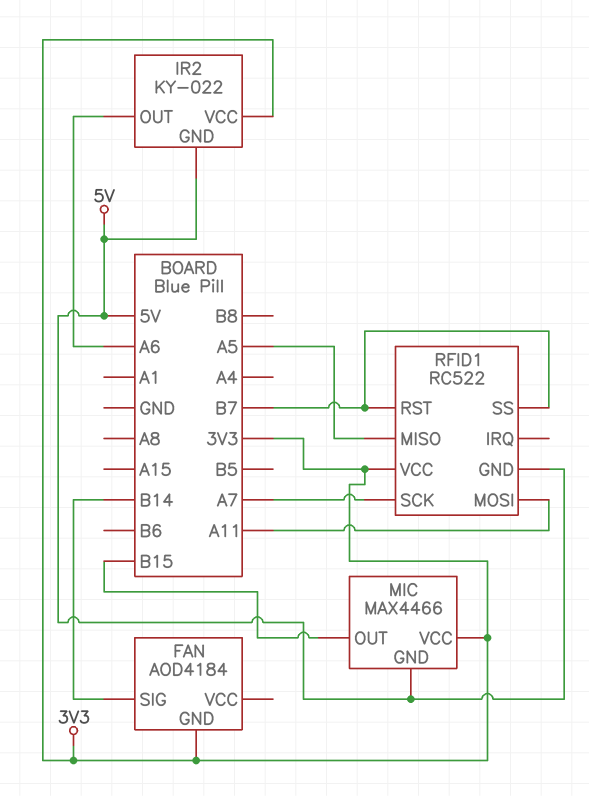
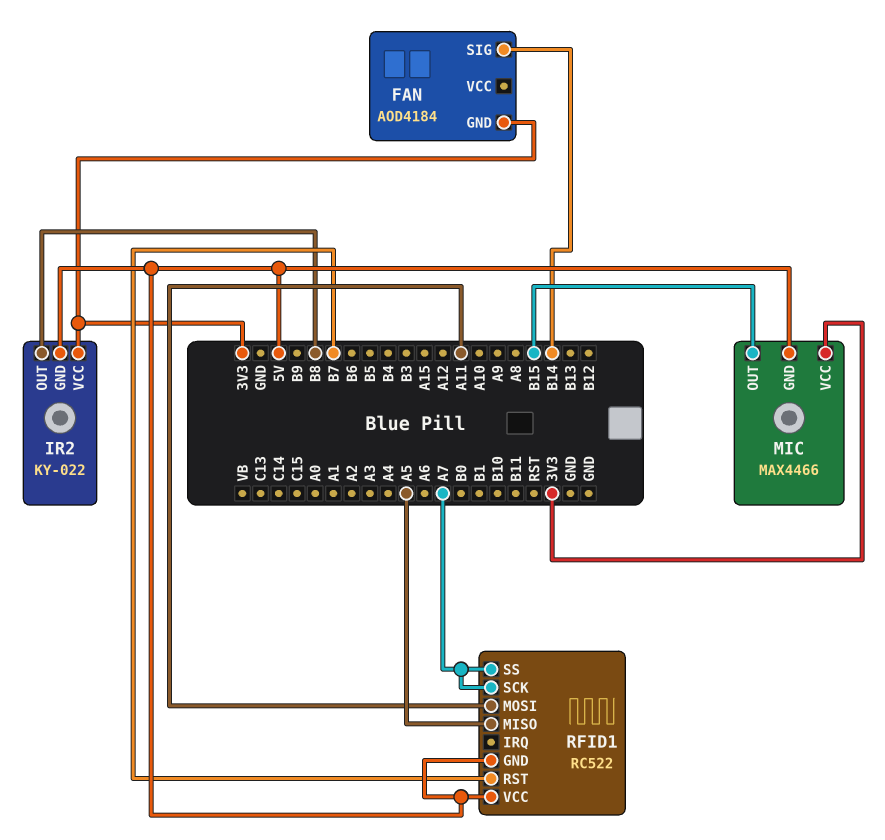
IR2 pin OUT: A6 -> B8
RFID1 pin SS: B7 -> A7
RFID1 pin VCC: 3V3 -> 5V

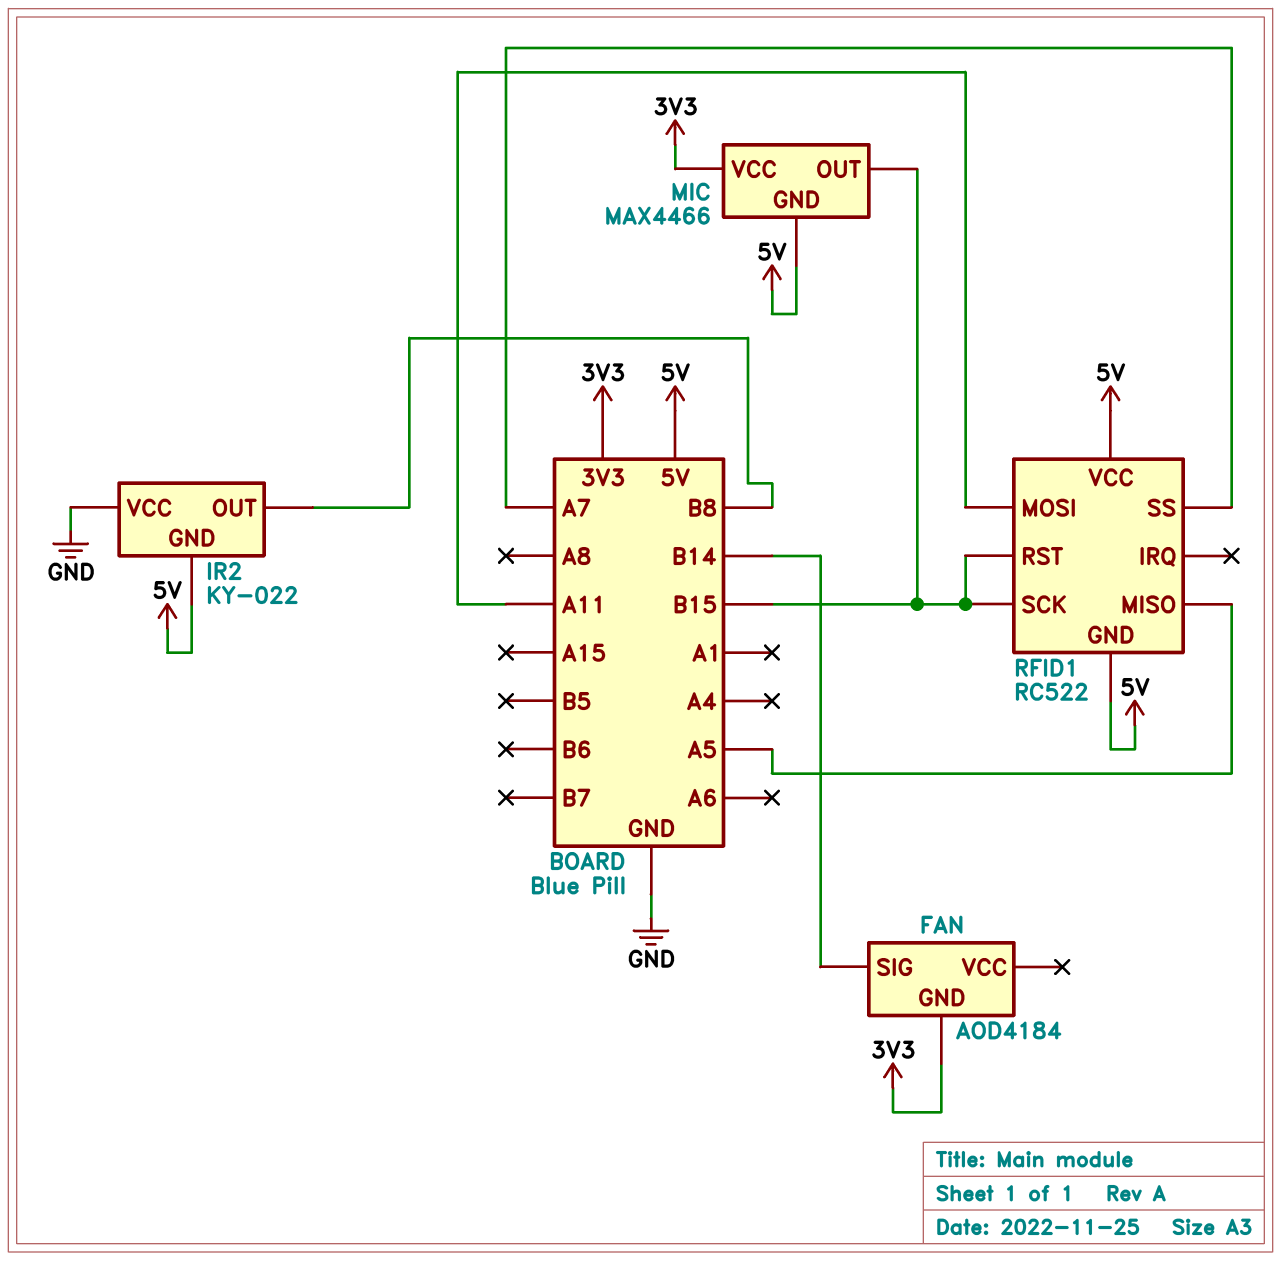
IR2 pin VCC: 3V3 -> GND
RFID1 pin RST: B7 -> B15
RFID1 pin SCK: A7 -> B15

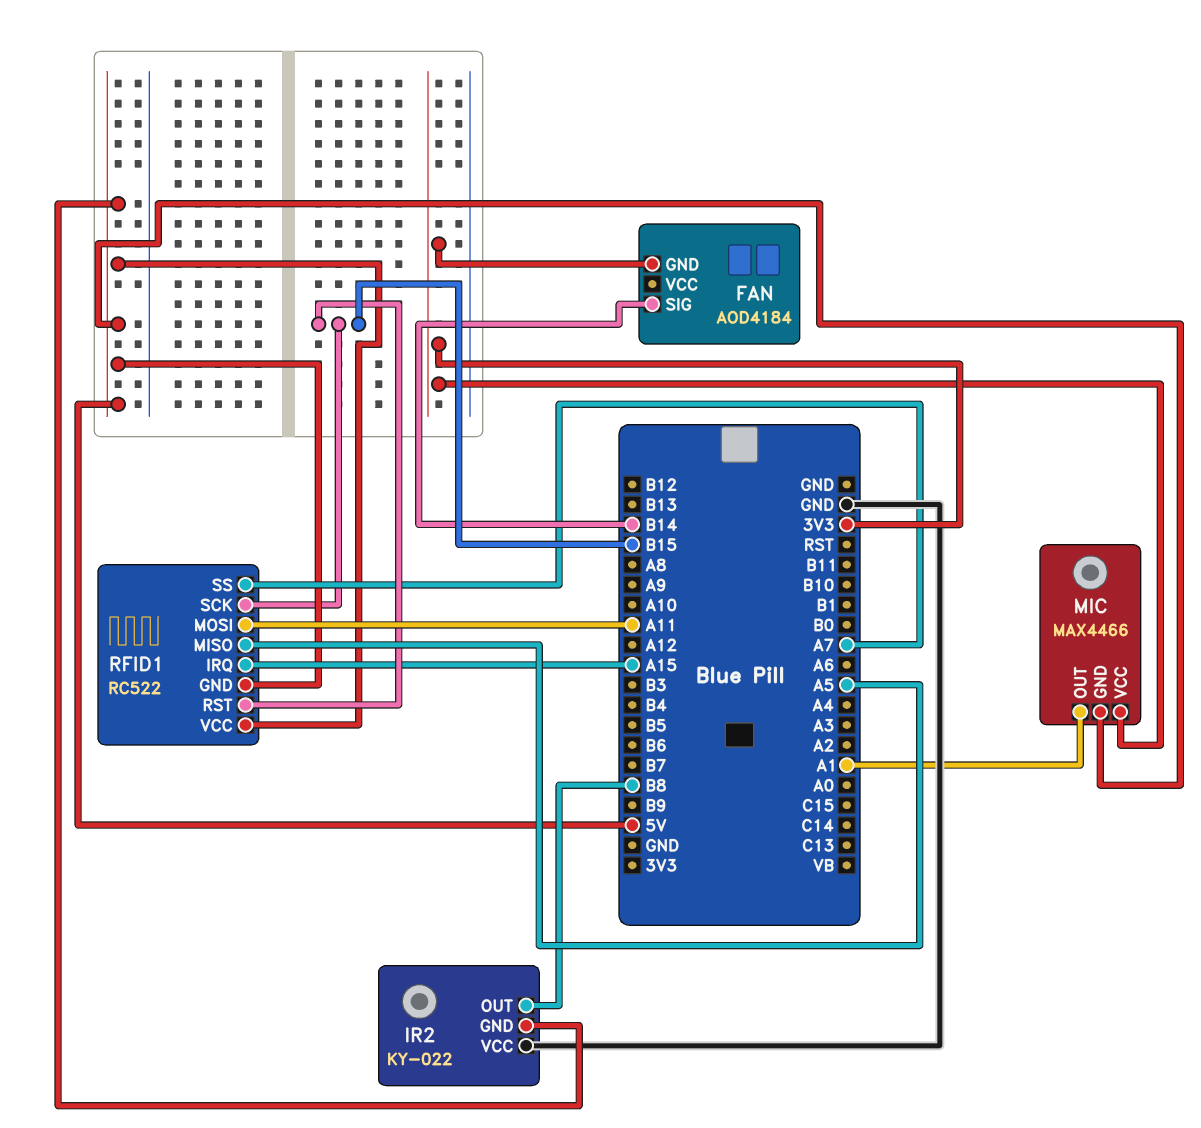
MIC pin OUT: B15 -> A1
RFID1 pin IRQ: none -> A15

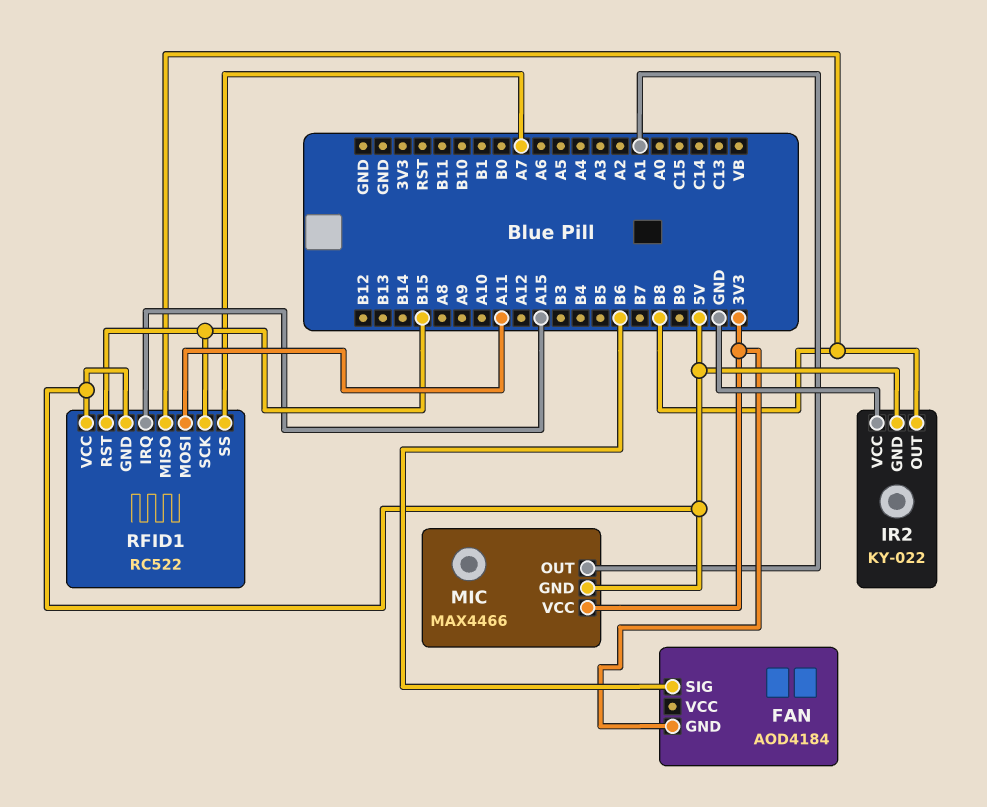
FAN pin SIG: B14 -> B6
RFID1 pin MISO: A5 -> B8

